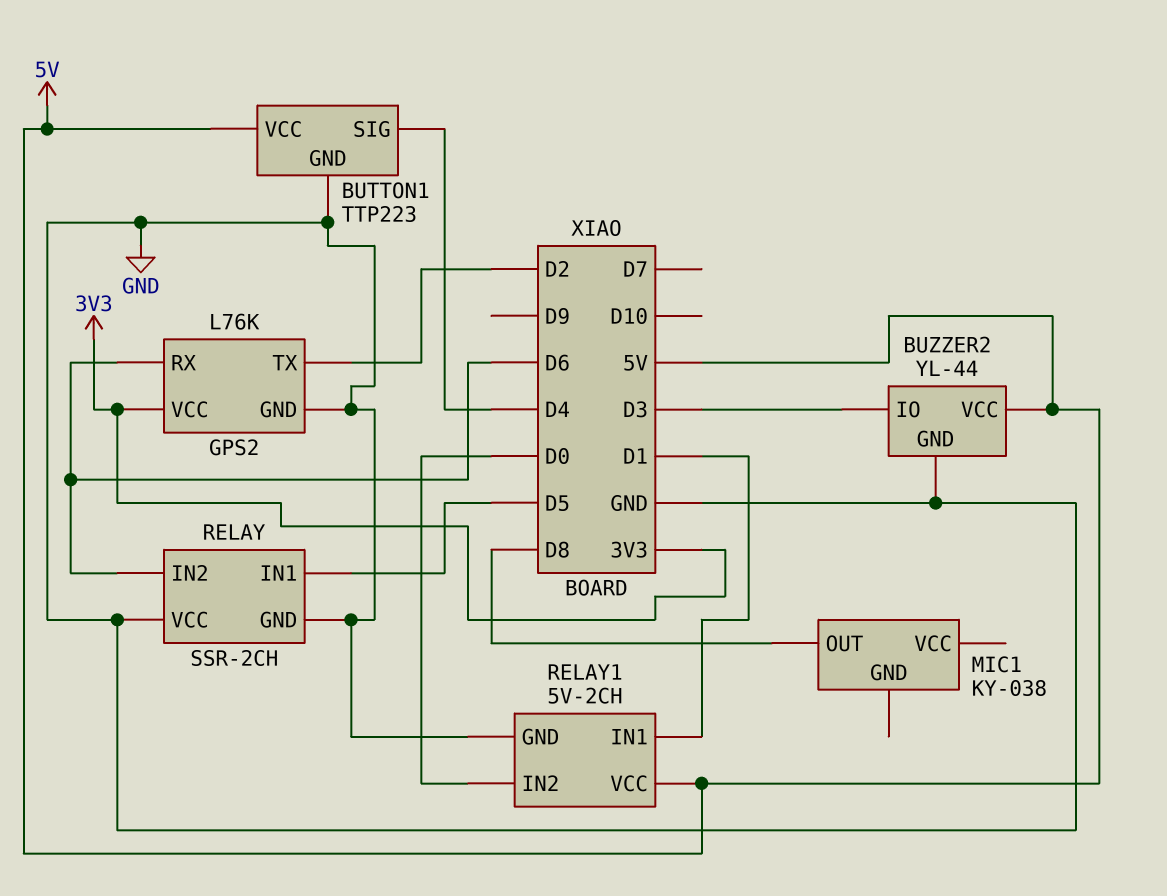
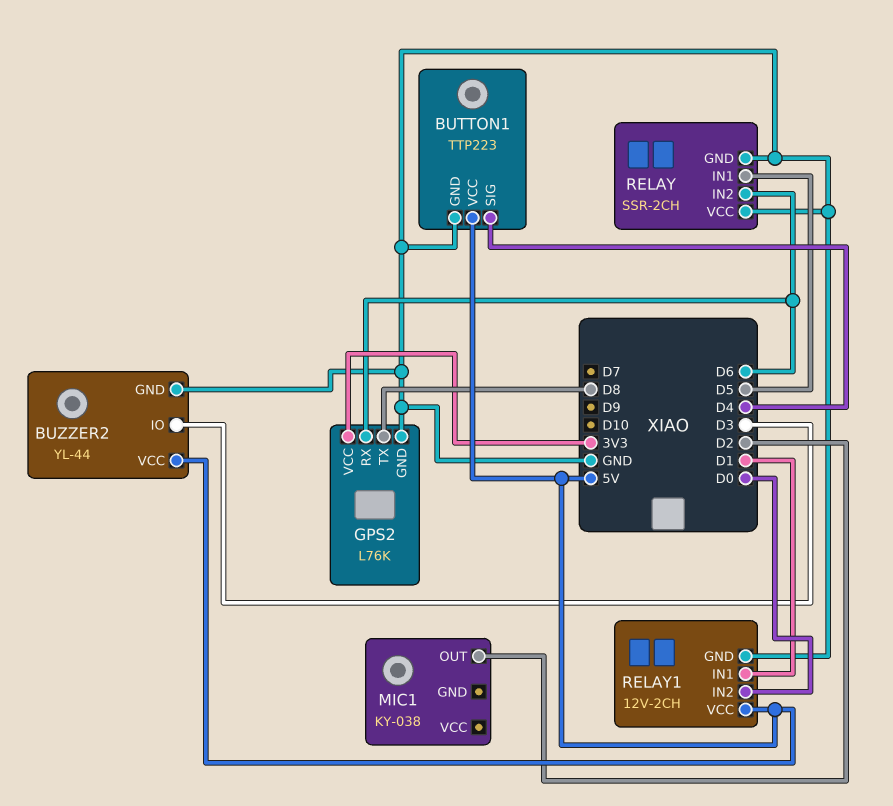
GPS2 pin TX: D2 -> D8
MIC1 pin OUT: D8 -> D2
RELAY1: 5V-2CH -> 12V-2CH

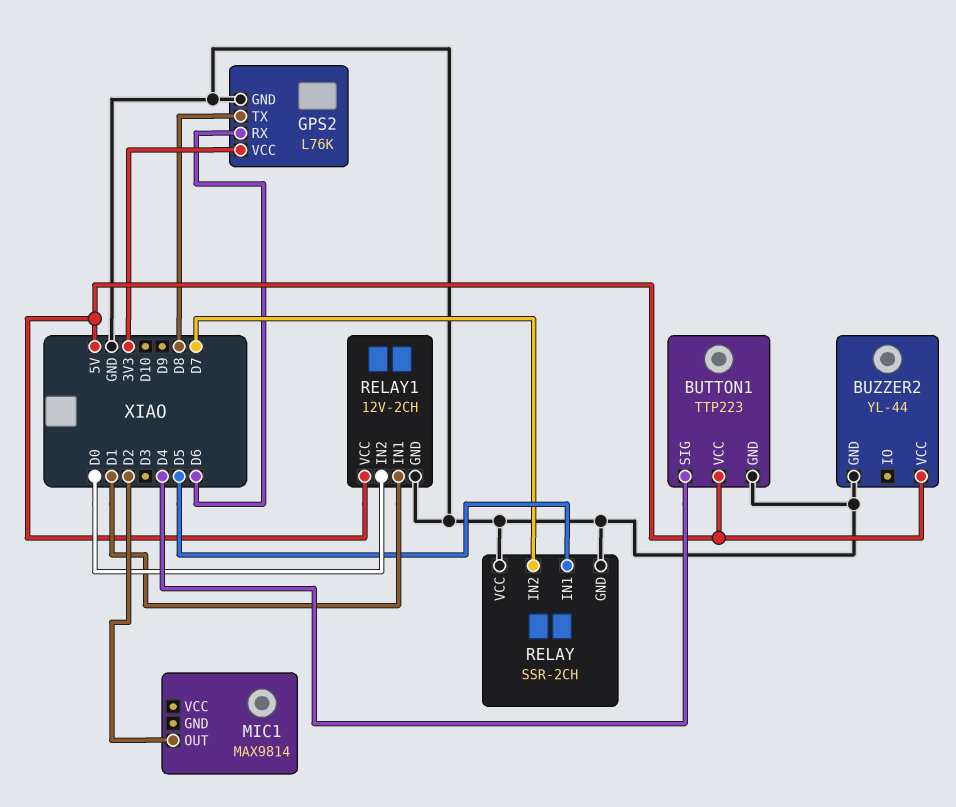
BUZZER2 pin IO: D3 -> none
MIC1: KY-038 -> MAX9814
RELAY pin IN2: D6 -> D7

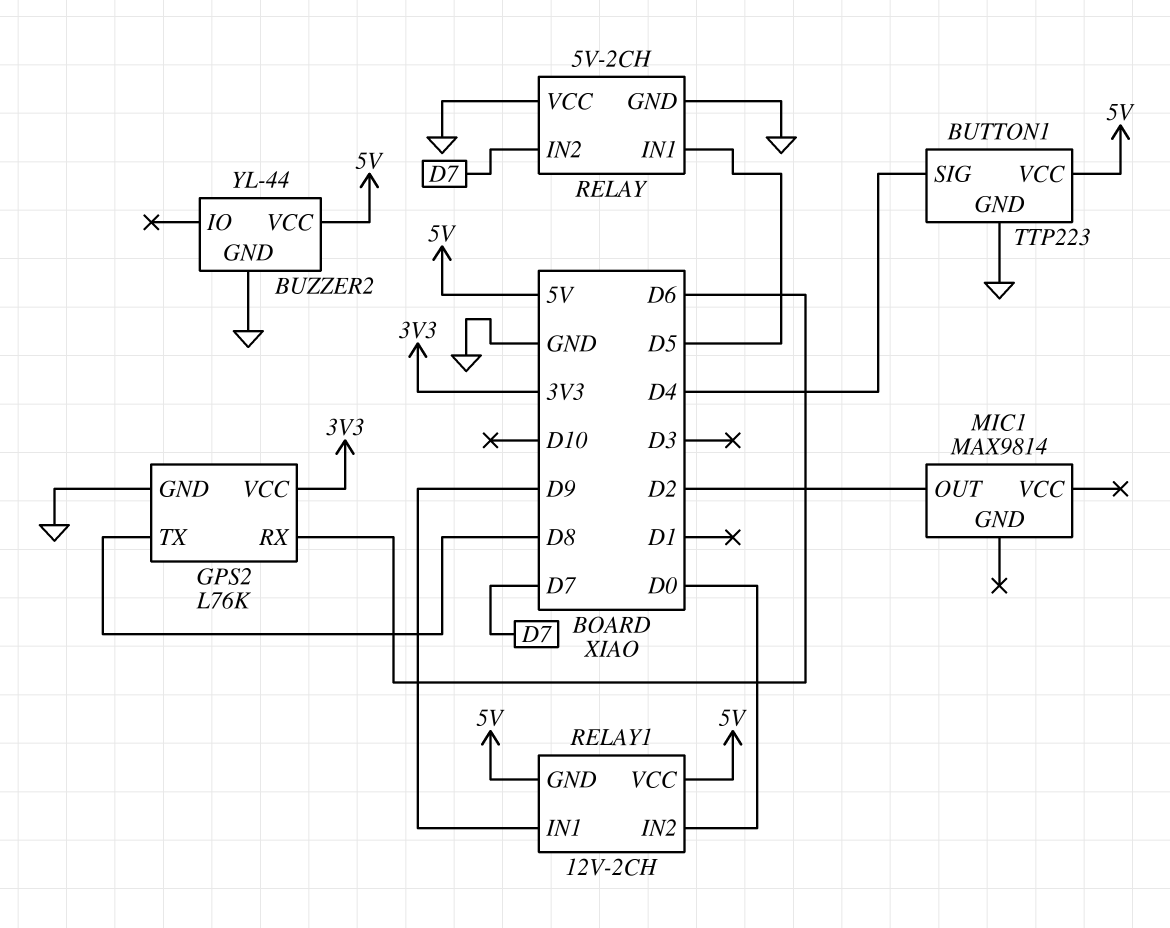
RELAY: SSR-2CH -> 5V-2CH
RELAY1 pin GND: GND -> 5V
RELAY1 pin IN1: D1 -> D9

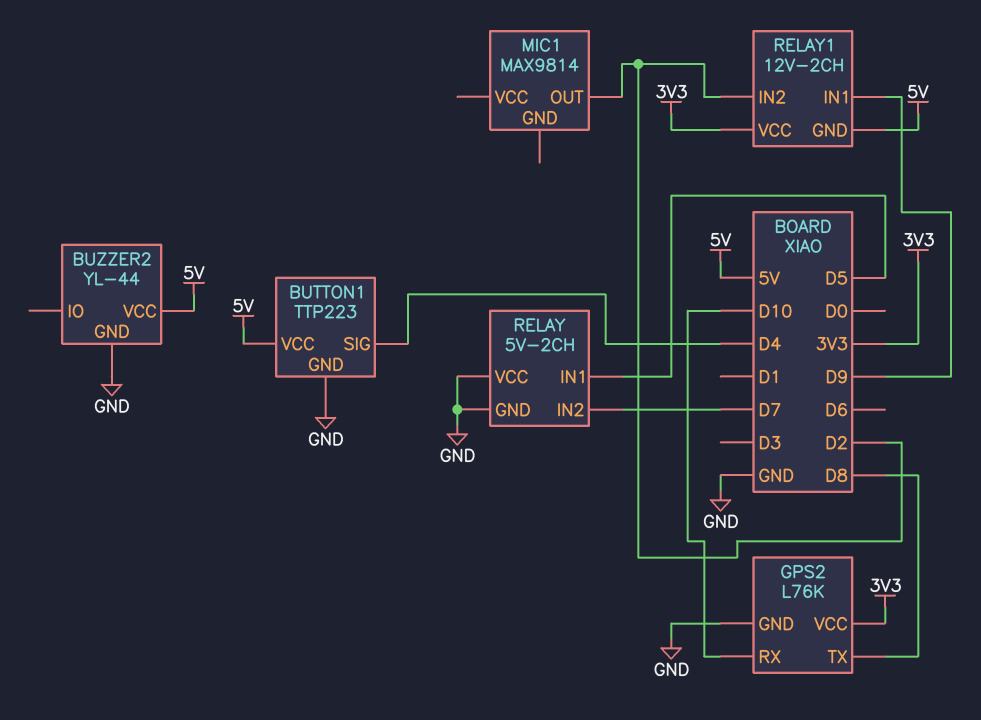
GPS2 pin RX: D6 -> D10
RELAY1 pin IN2: D0 -> D2
RELAY1 pin VCC: 5V -> 3V3

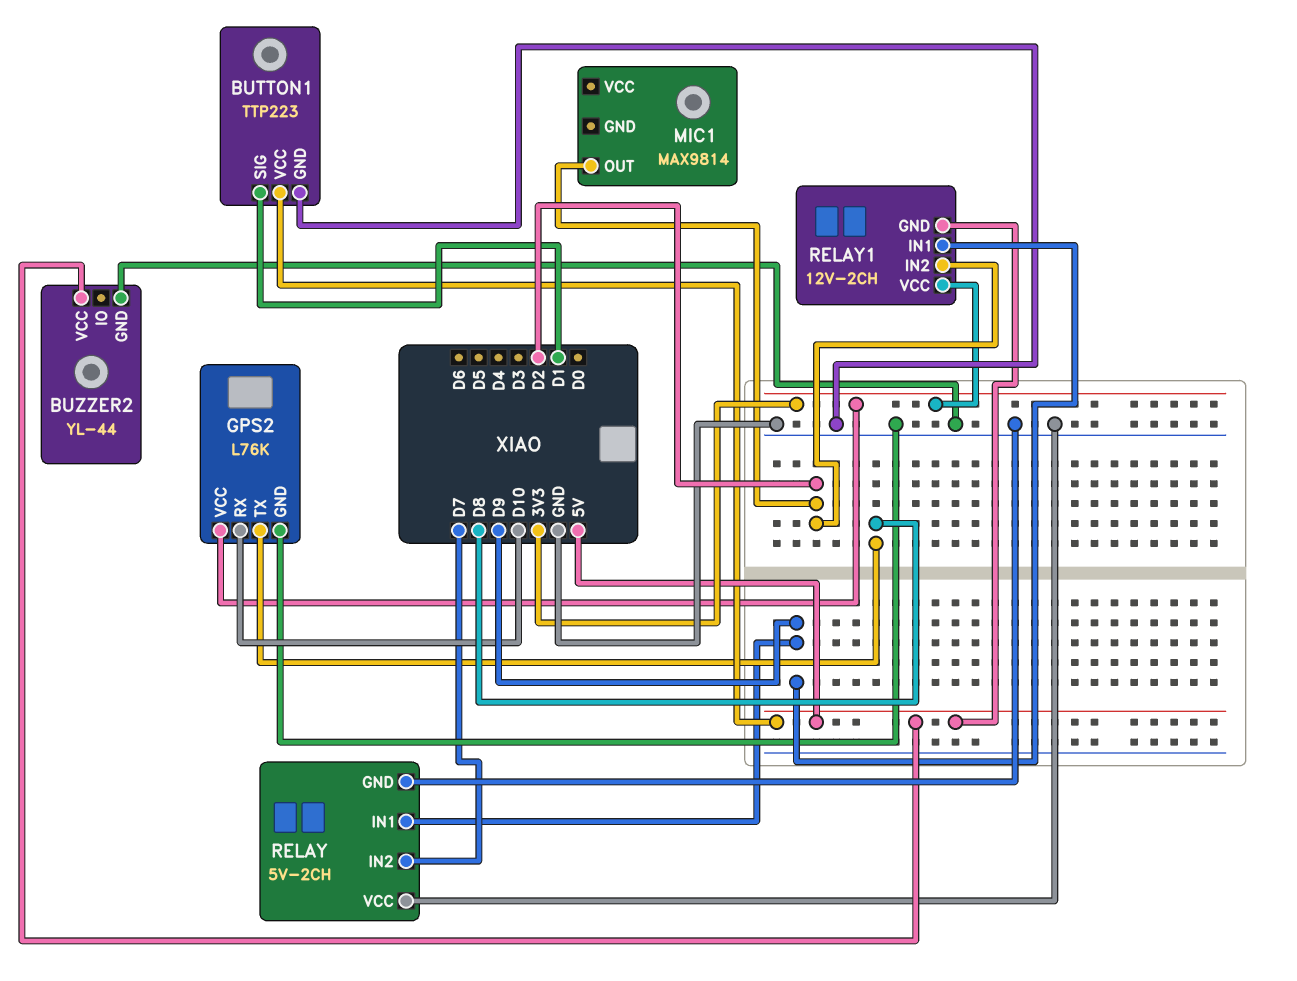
BUTTON1 pin SIG: D4 -> D1
RELAY pin IN1: D5 -> D9

